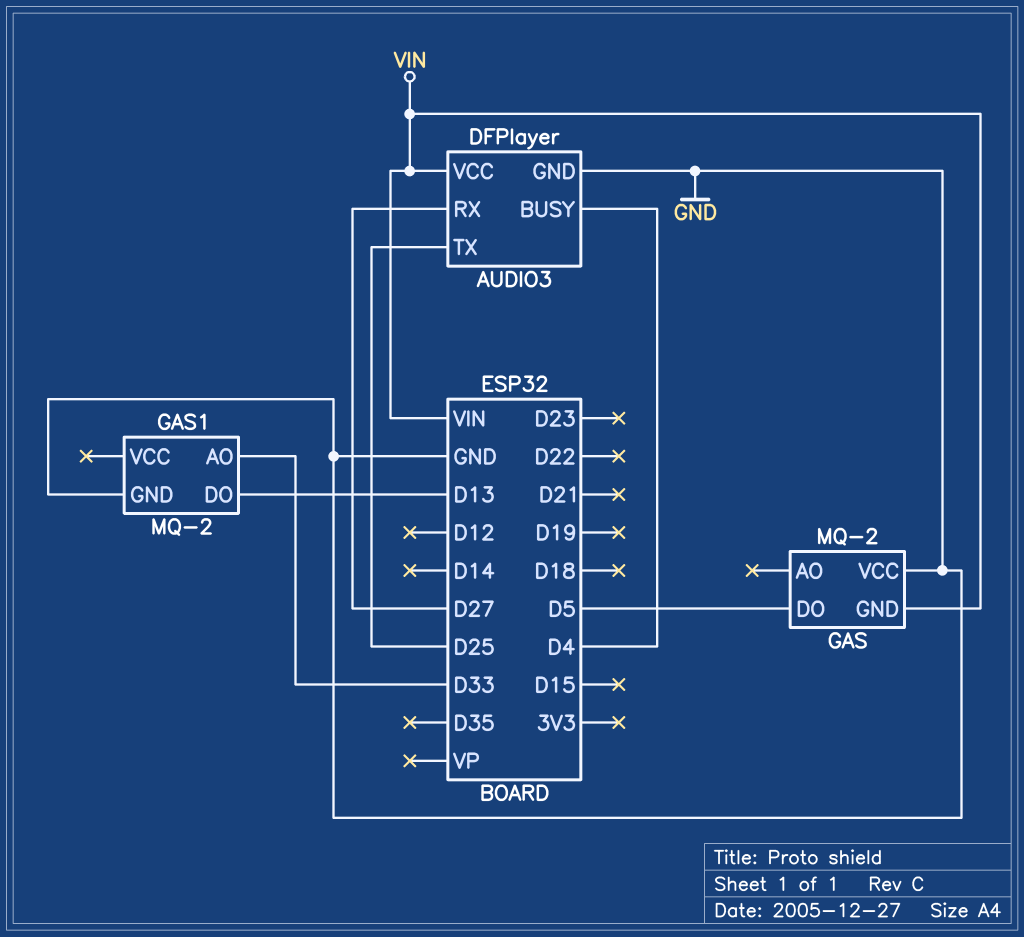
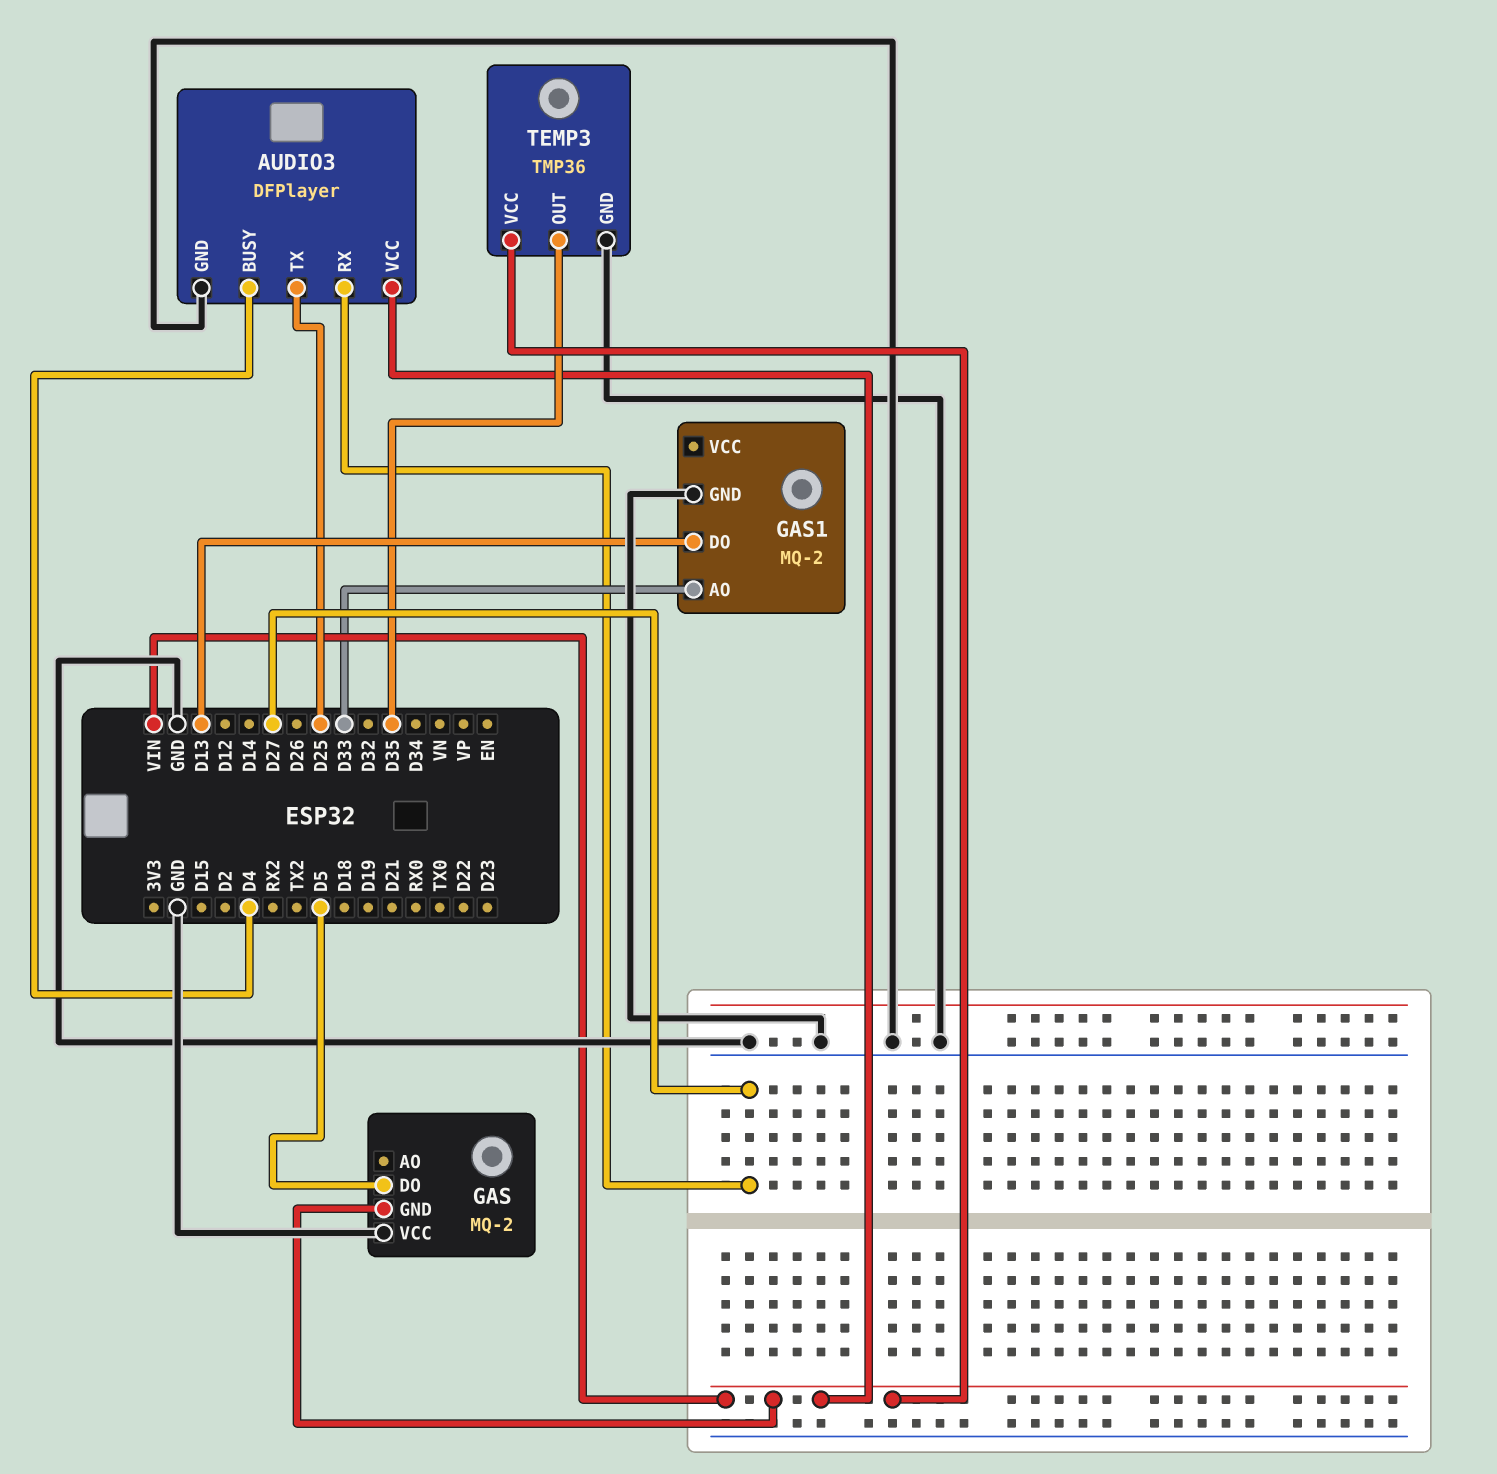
TEMP3: none -> TMP36
TEMP3 pin GND: none -> GND
TEMP3 pin OUT: none -> D35
TEMP3 pin VCC: none -> VIN

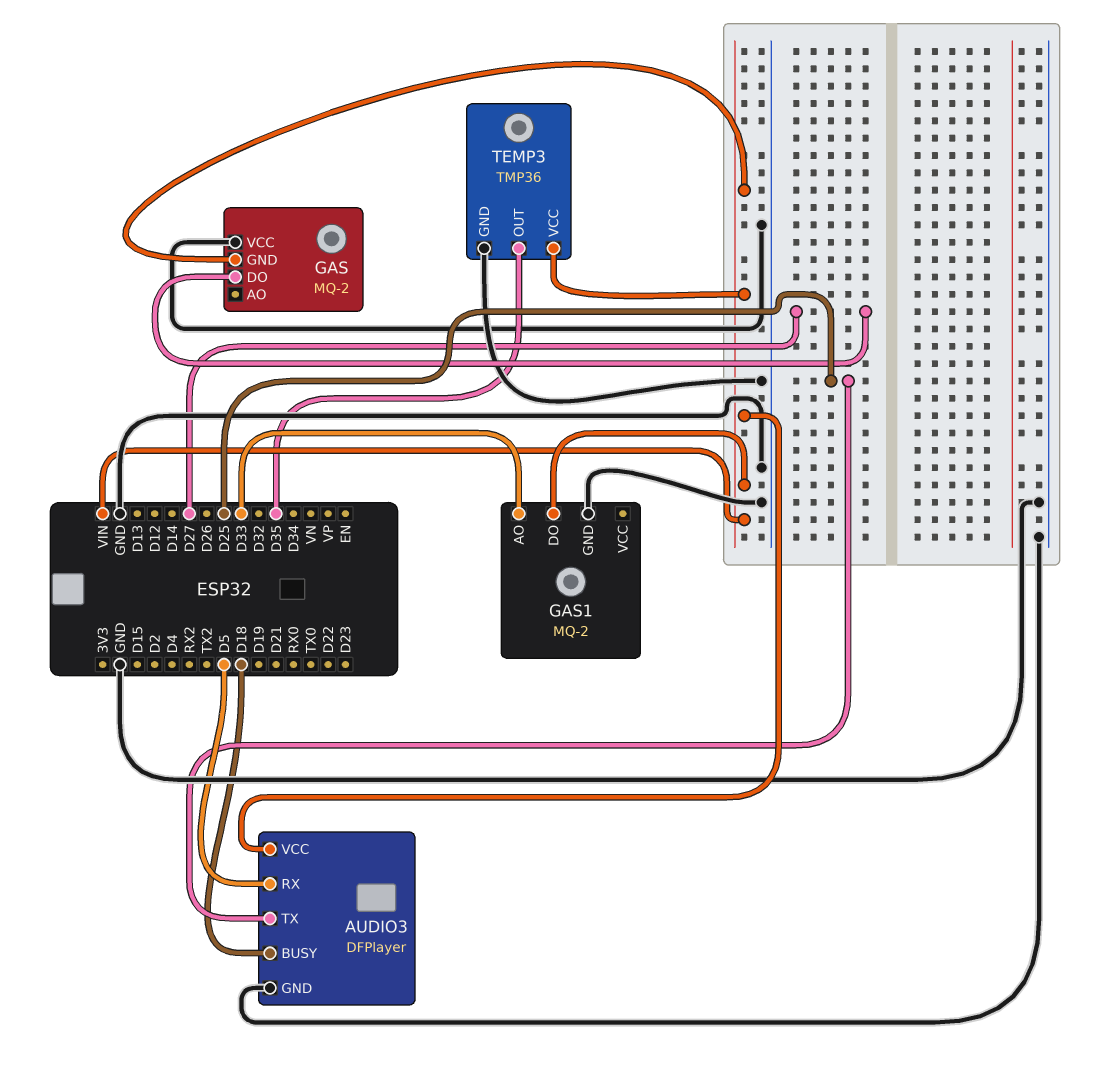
AUDIO3 pin BUSY: D4 -> D18
AUDIO3 pin RX: D27 -> D5
GAS pin DO: D5 -> D27
GAS1 pin DO: D13 -> VIN

